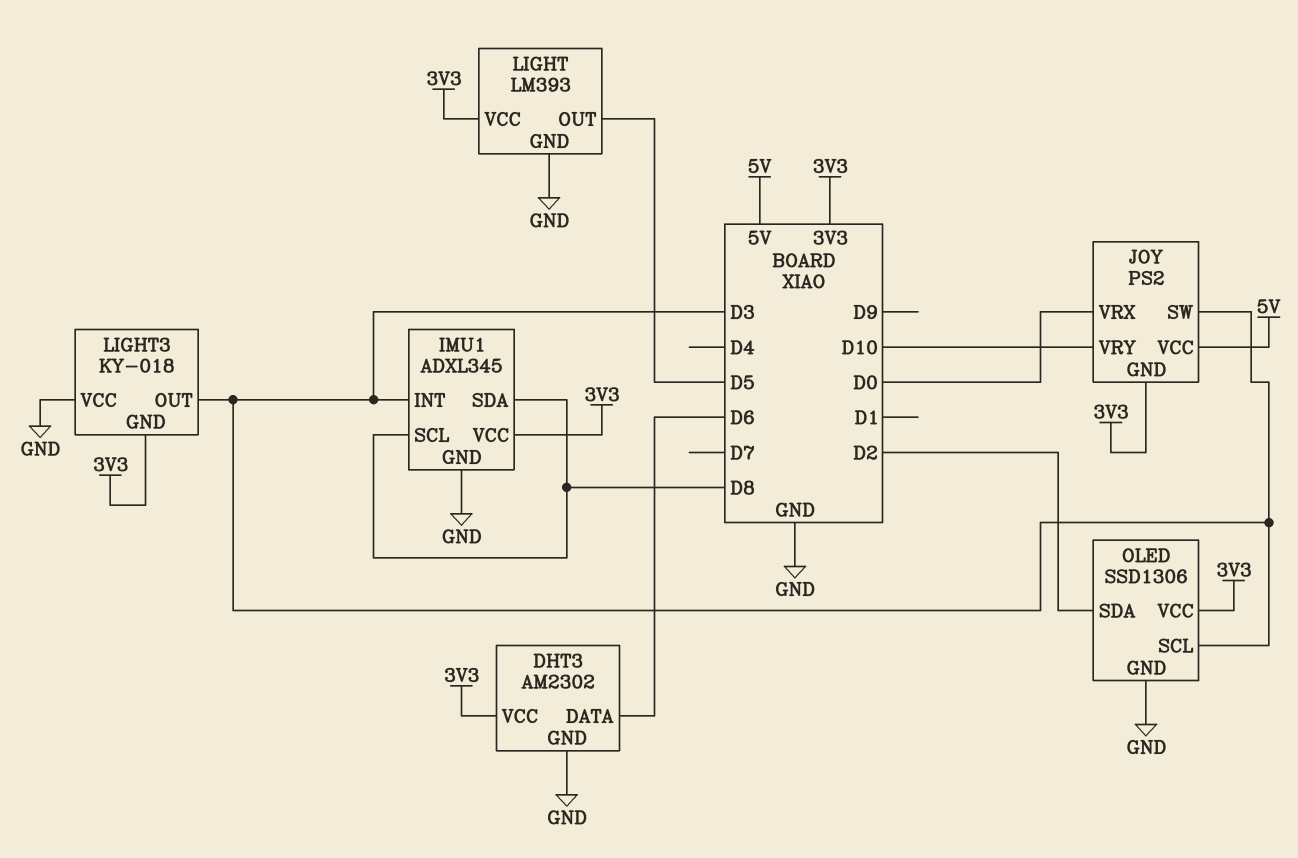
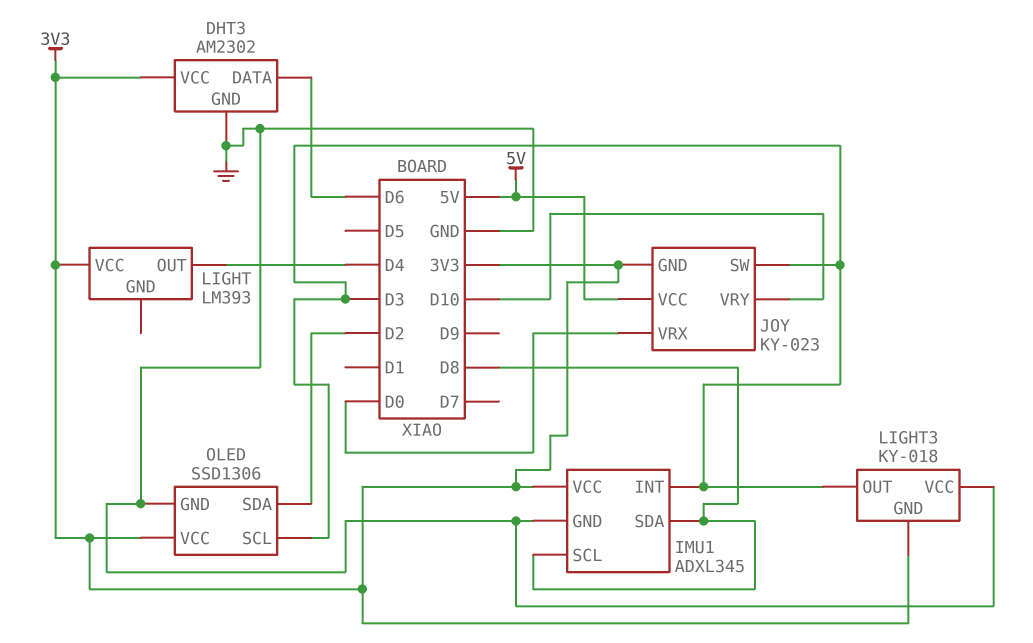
JOY: PS2 -> KY-023
LIGHT pin GND: GND -> none
LIGHT pin OUT: D5 -> D4

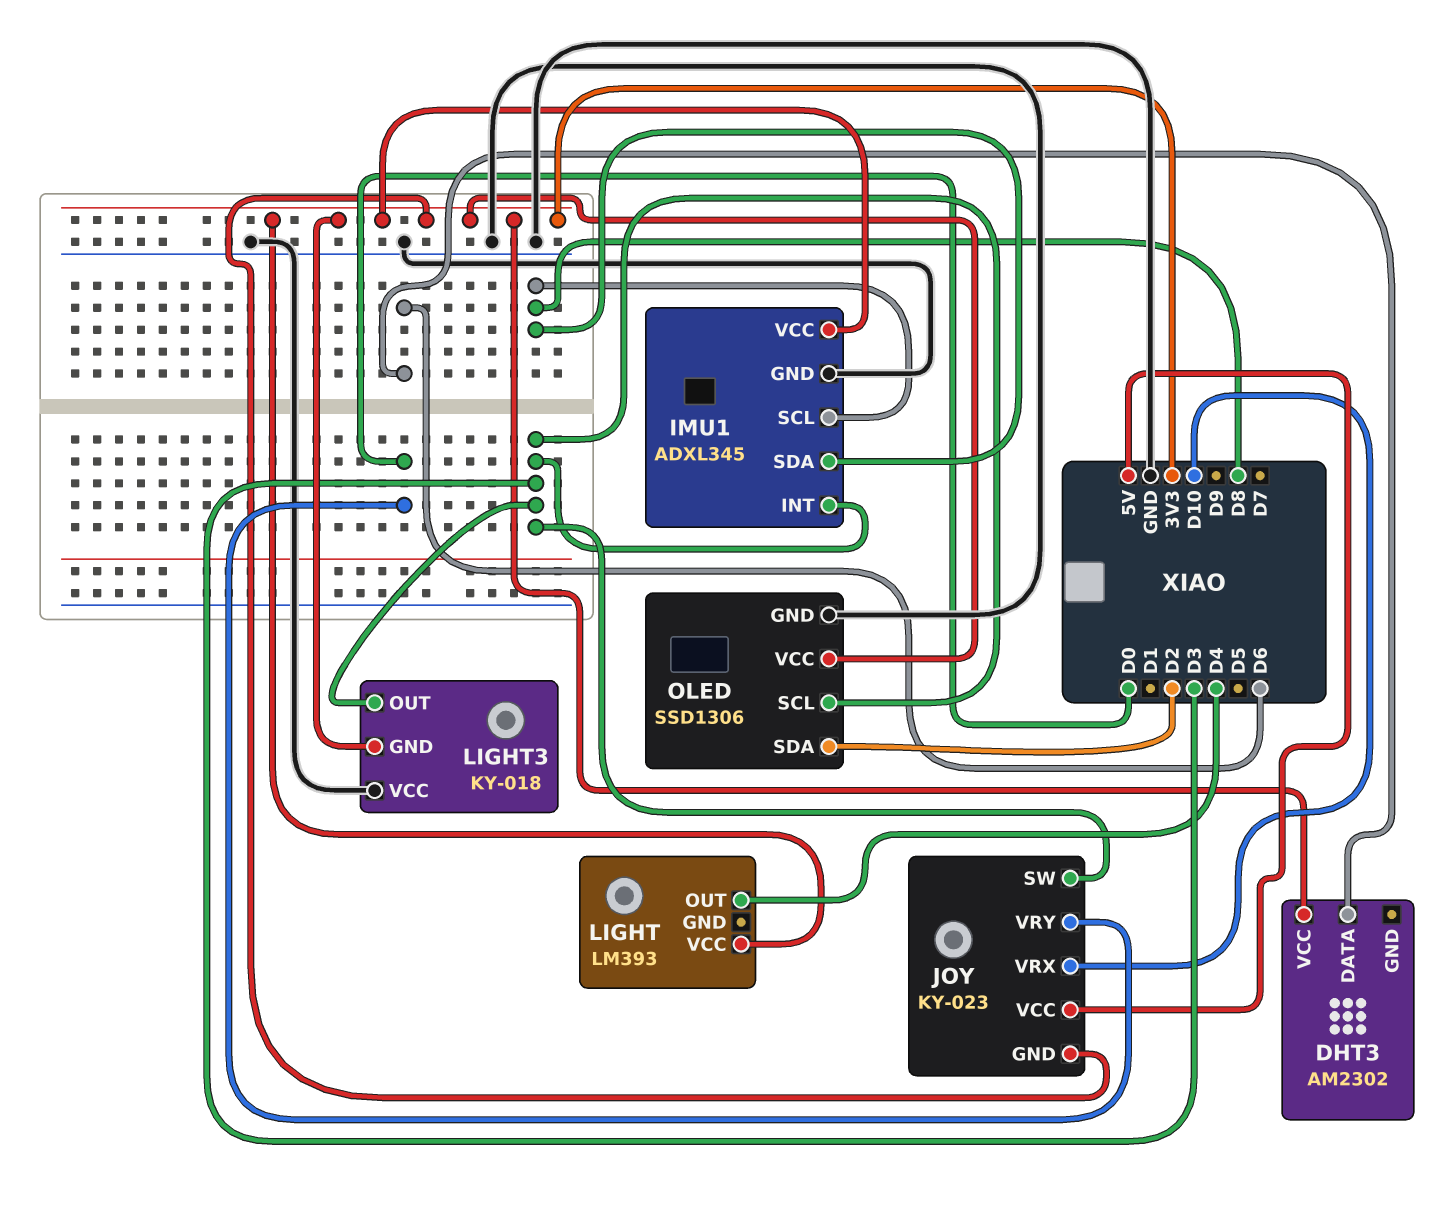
DHT3 pin GND: GND -> none
JOY pin VRX: D0 -> D10
JOY pin VRY: D10 -> D0

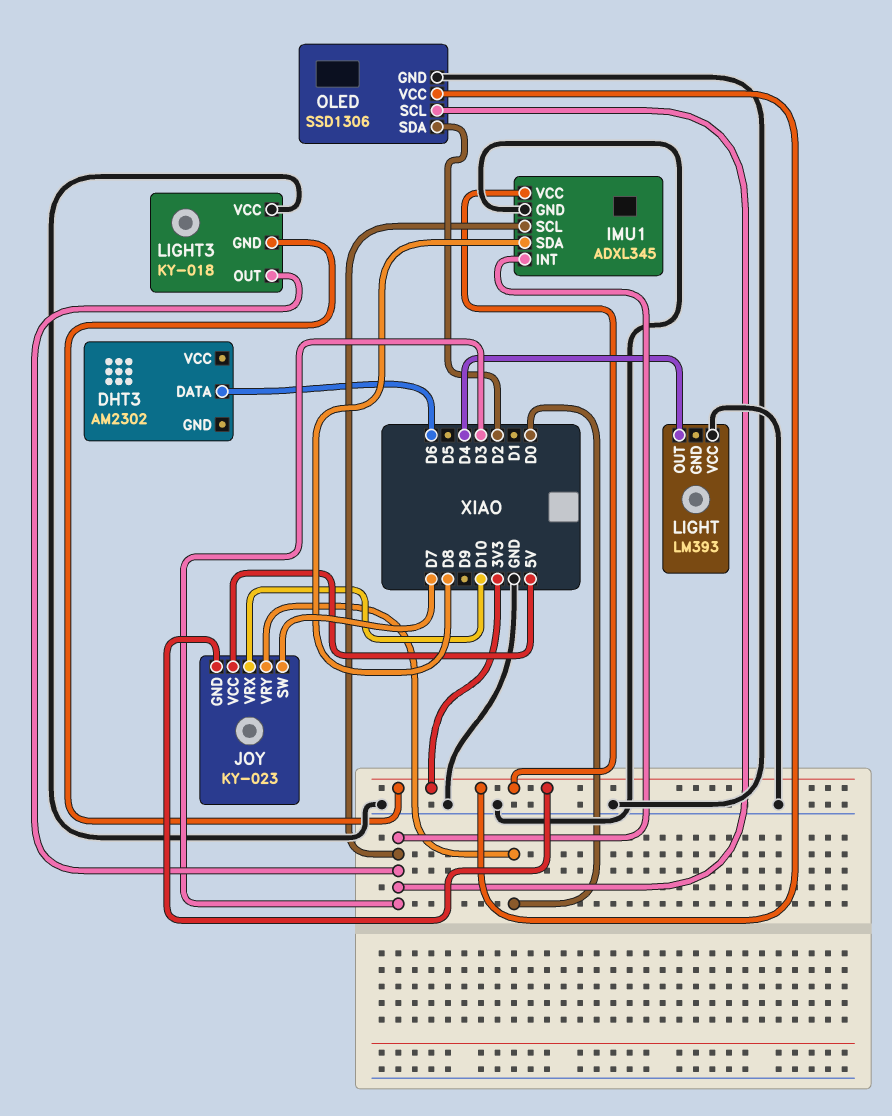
DHT3 pin VCC: 3V3 -> none
IMU1 pin SCL: D8 -> D3
JOY pin SW: D3 -> D7
LIGHT pin VCC: 3V3 -> GND

